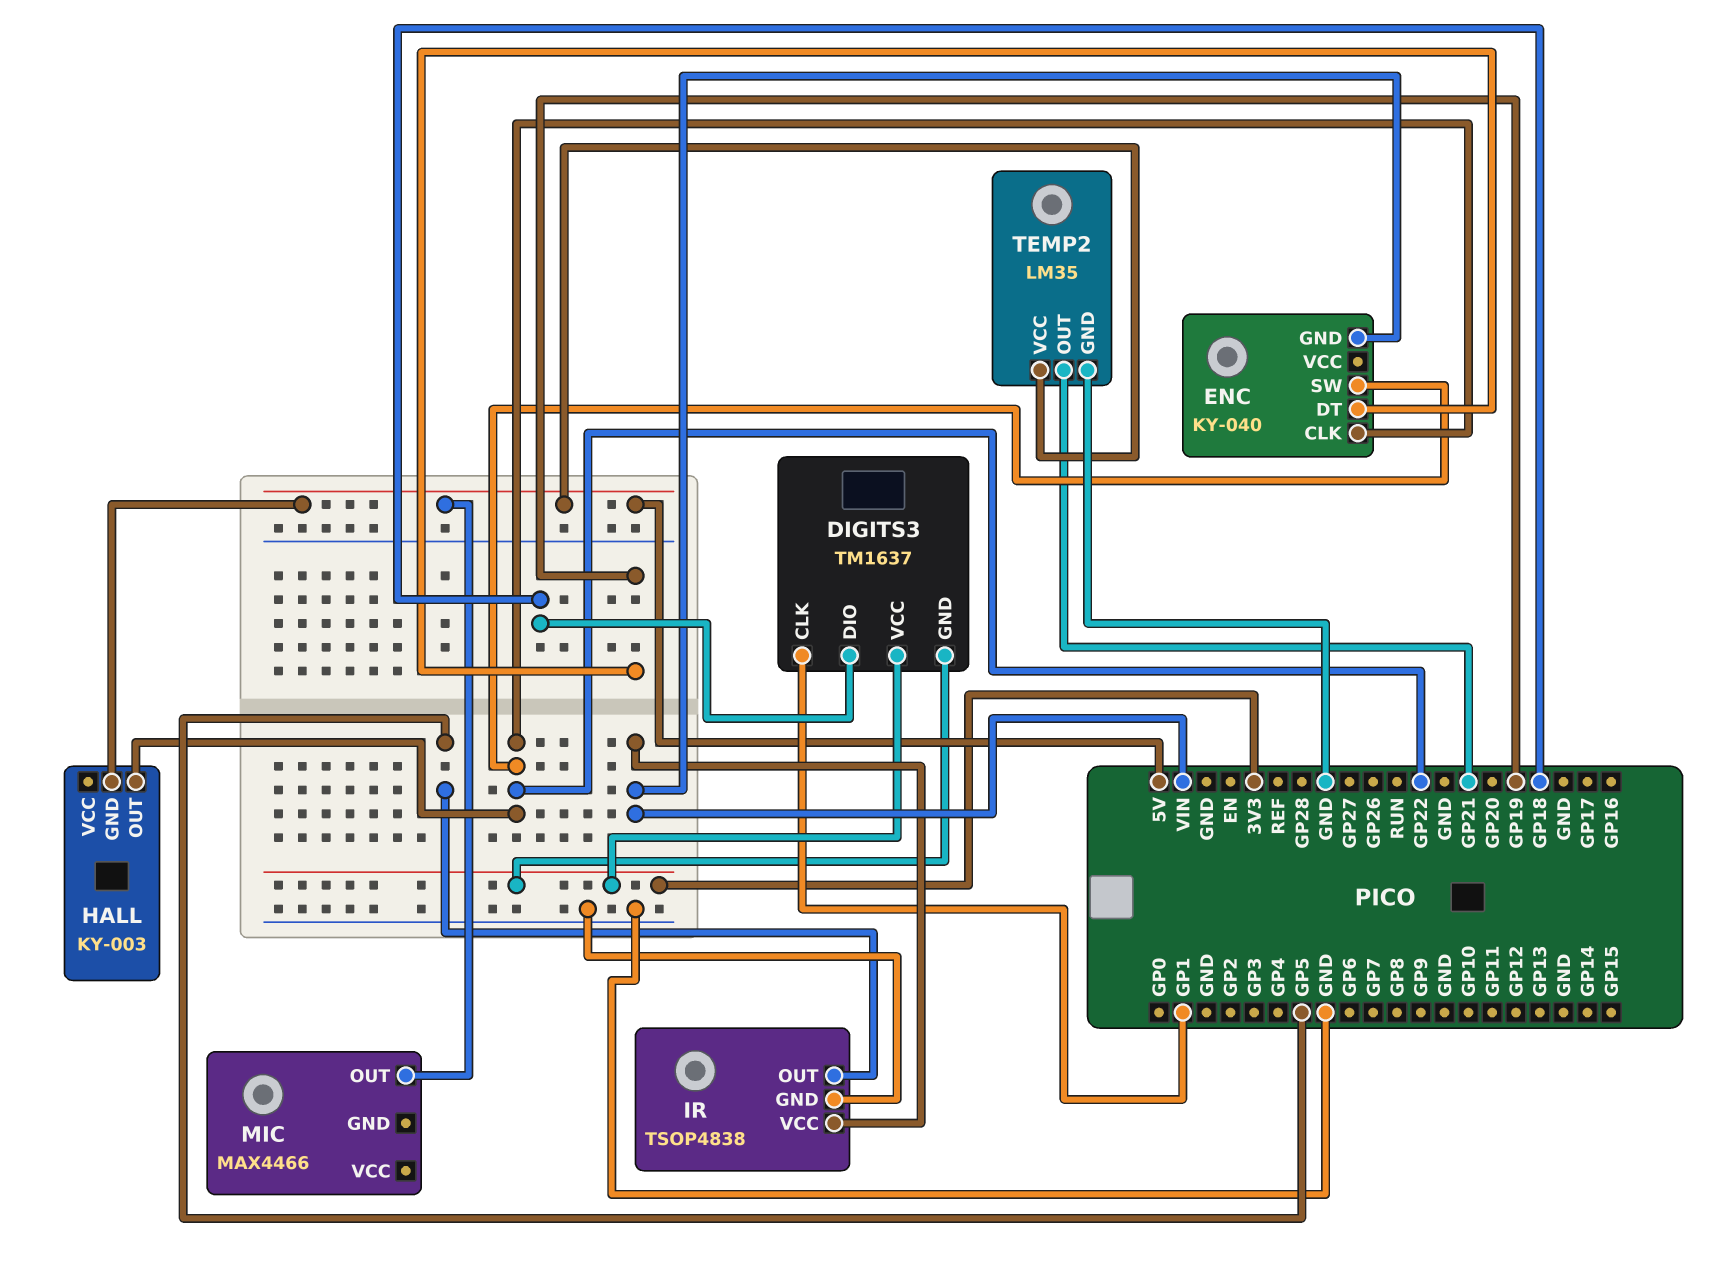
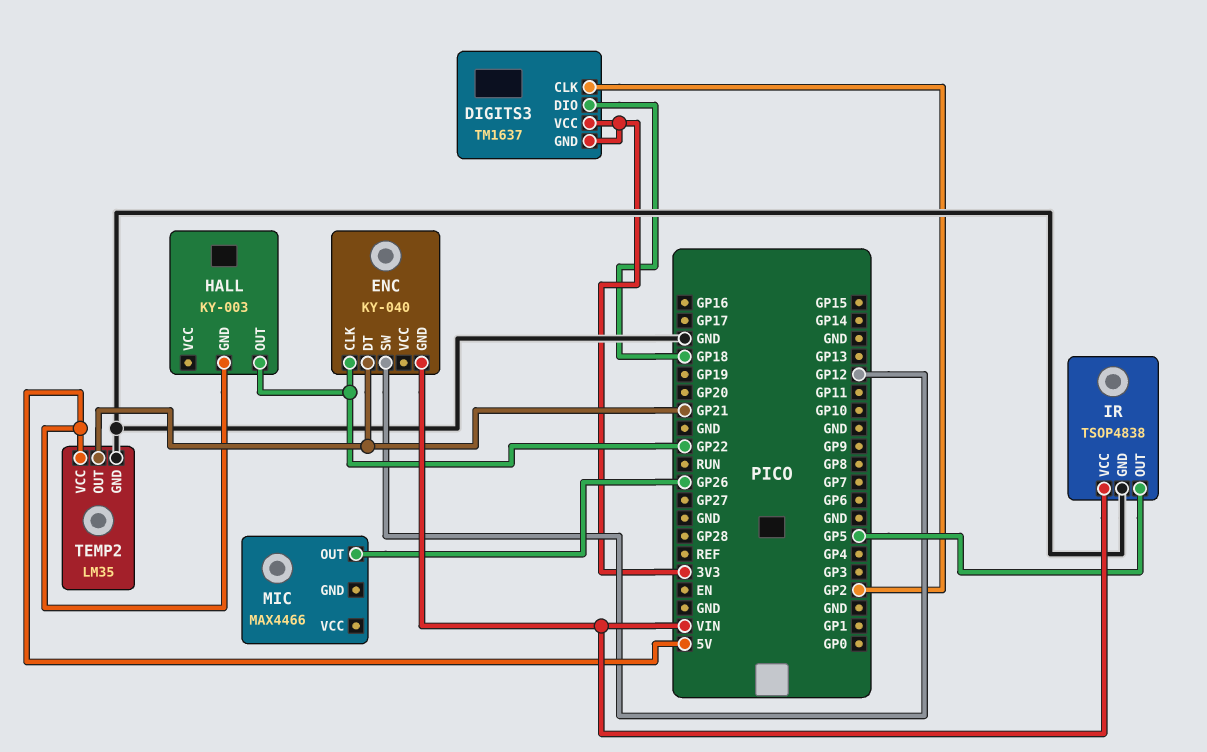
DIGITS3 pin CLK: GP1 -> GP2
ENC pin DT: GP19 -> GP21
ENC pin SW: GP22 -> GP12
MIC pin OUT: 5V -> GP26

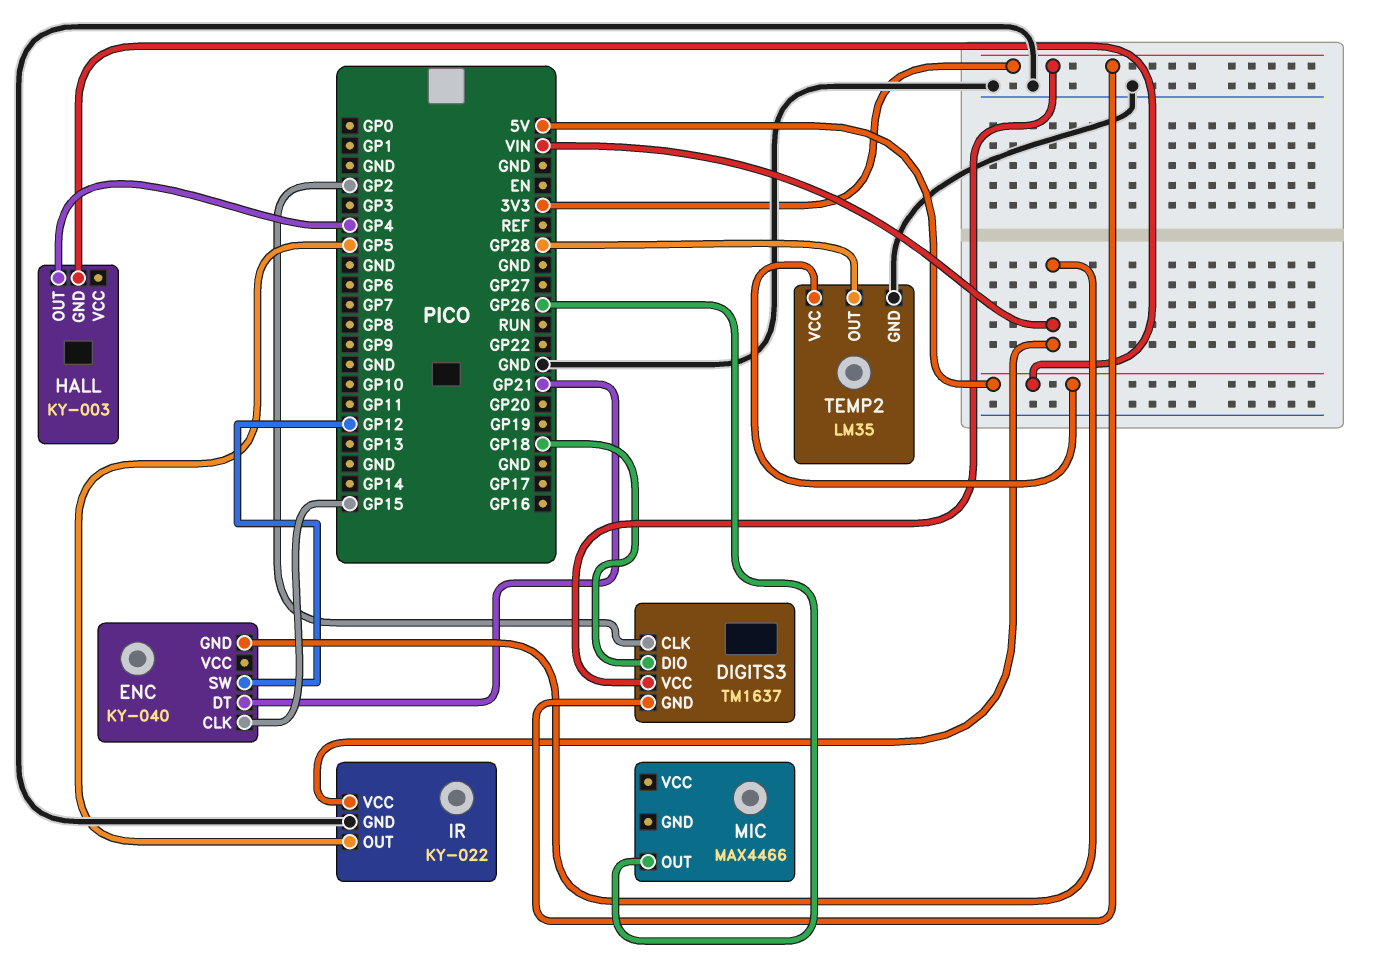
ENC pin CLK: GP22 -> GP15
HALL pin OUT: GP22 -> GP4
IR: TSOP4838 -> KY-022
TEMP2 pin OUT: GP21 -> GP28

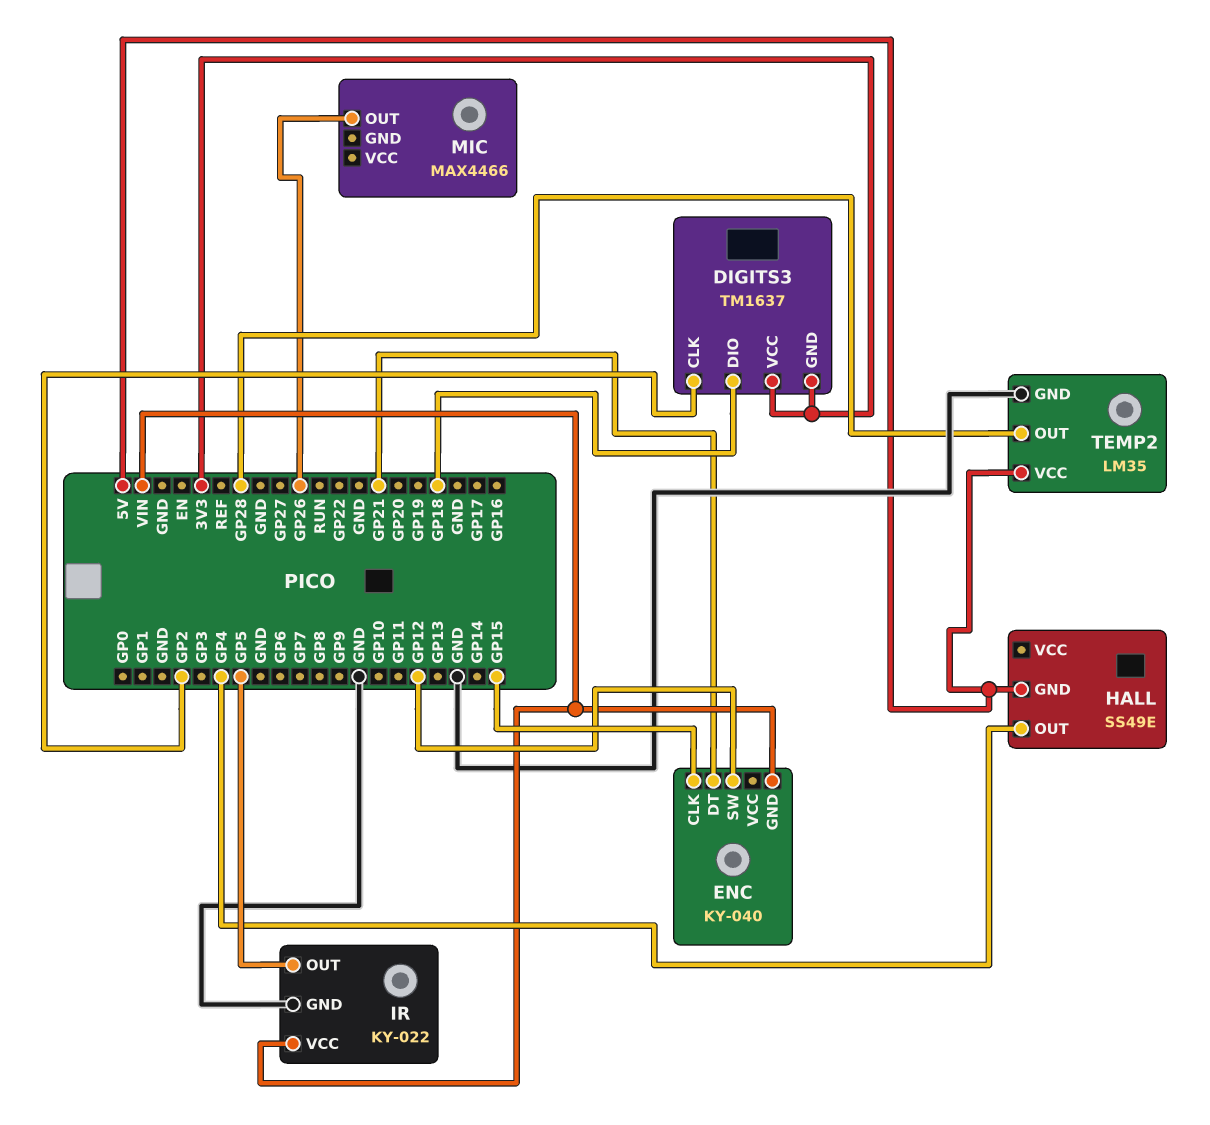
HALL: KY-003 -> SS49E

